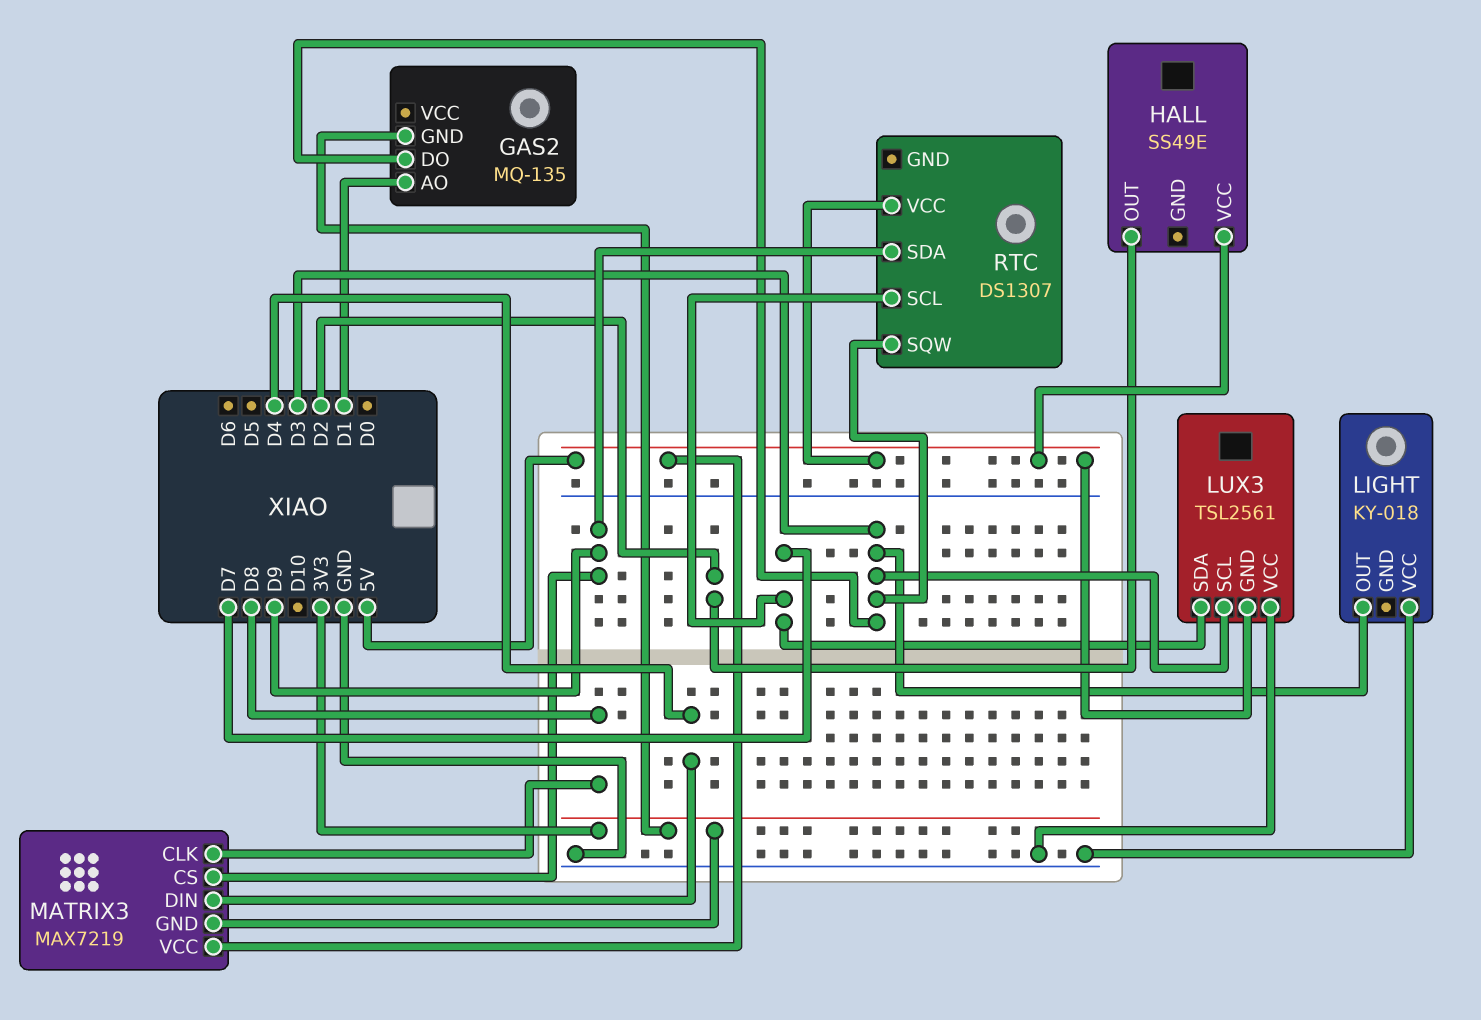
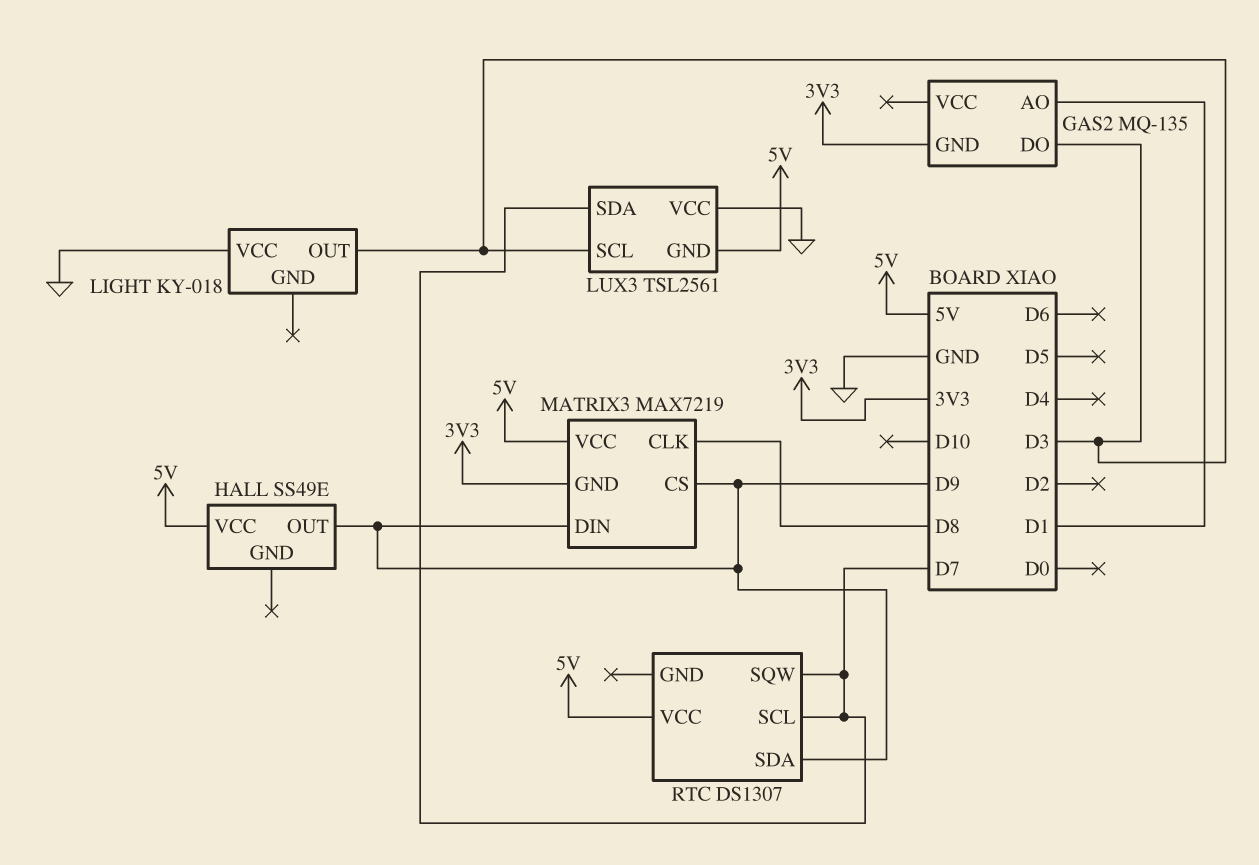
HALL pin OUT: D2 -> D9
MATRIX3 pin DIN: D4 -> D9
RTC pin SQW: D3 -> D7

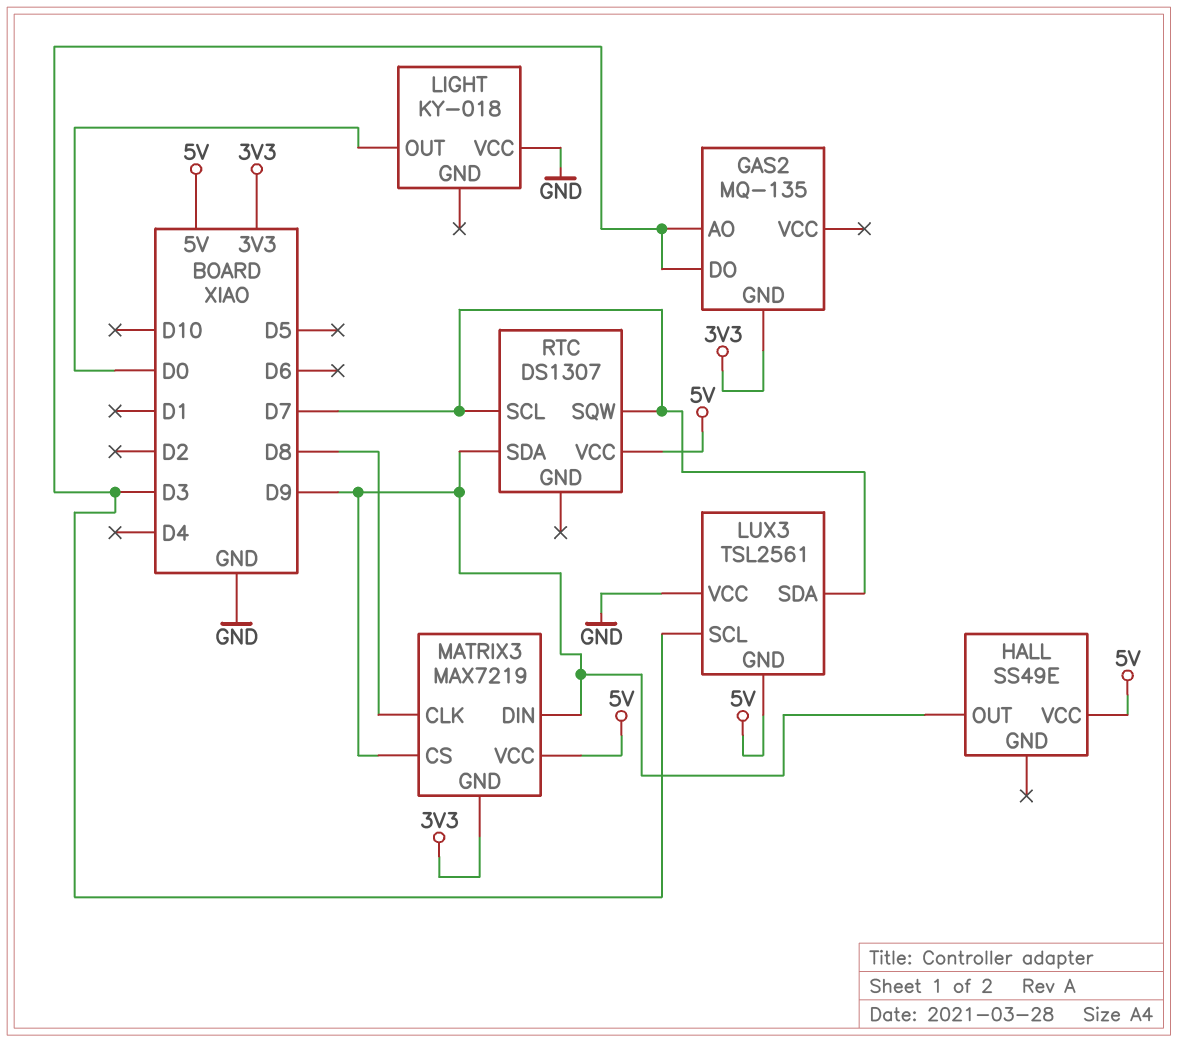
GAS2 pin AO: D1 -> D3
LIGHT pin OUT: D3 -> D0

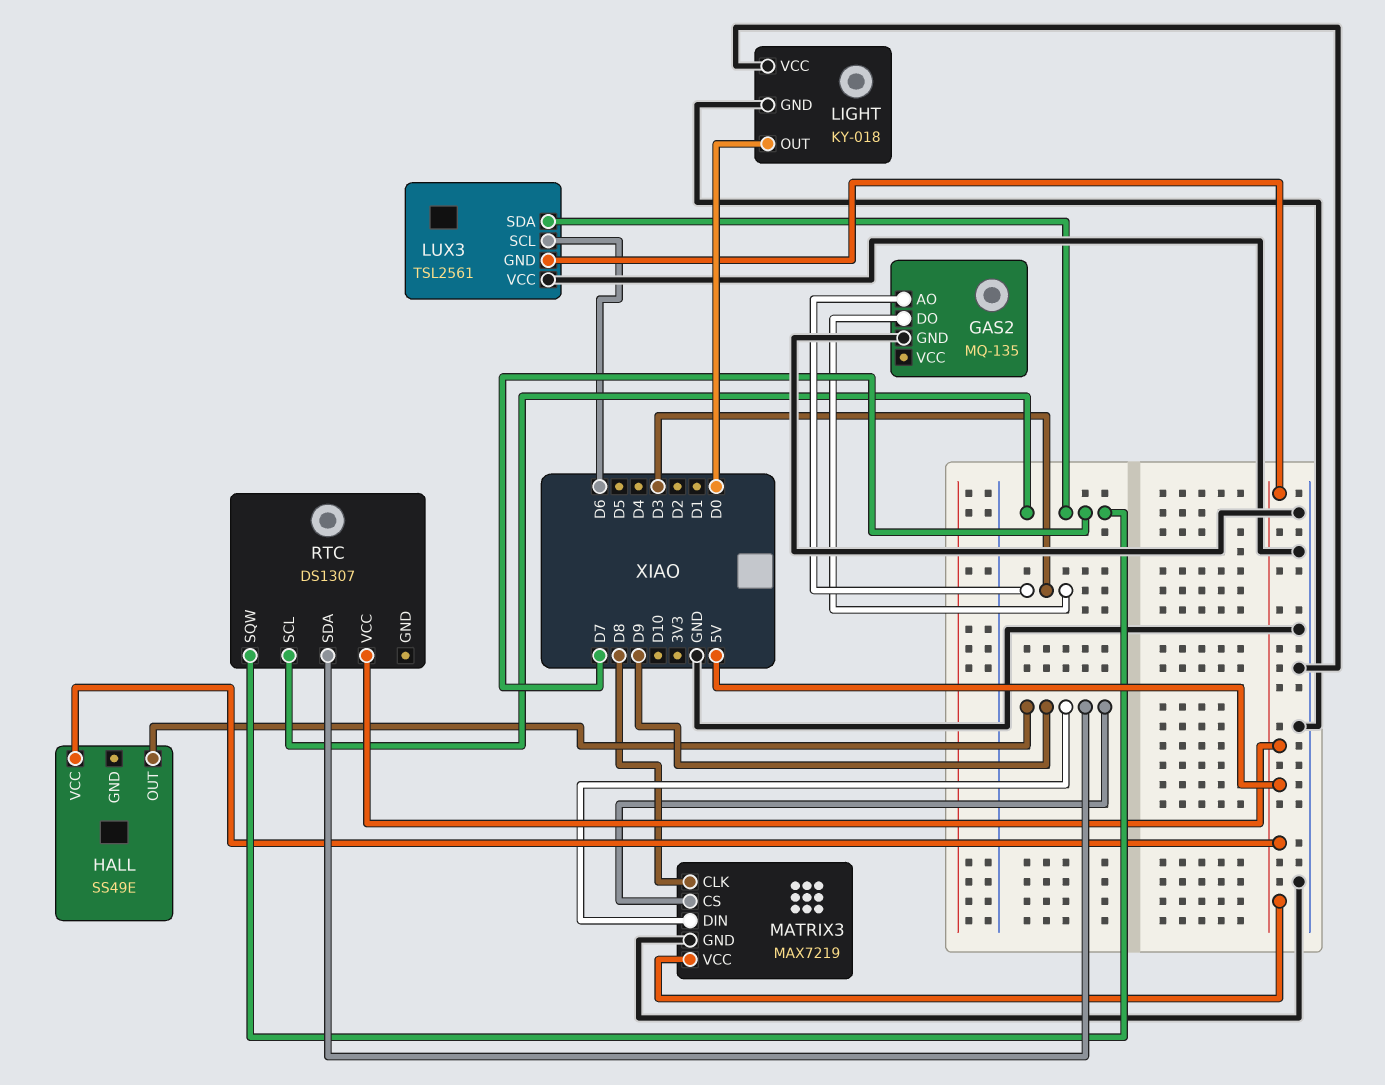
GAS2 pin GND: 3V3 -> GND
LIGHT pin GND: none -> GND
LUX3 pin SCL: D3 -> D6
MATRIX3 pin GND: 3V3 -> GND

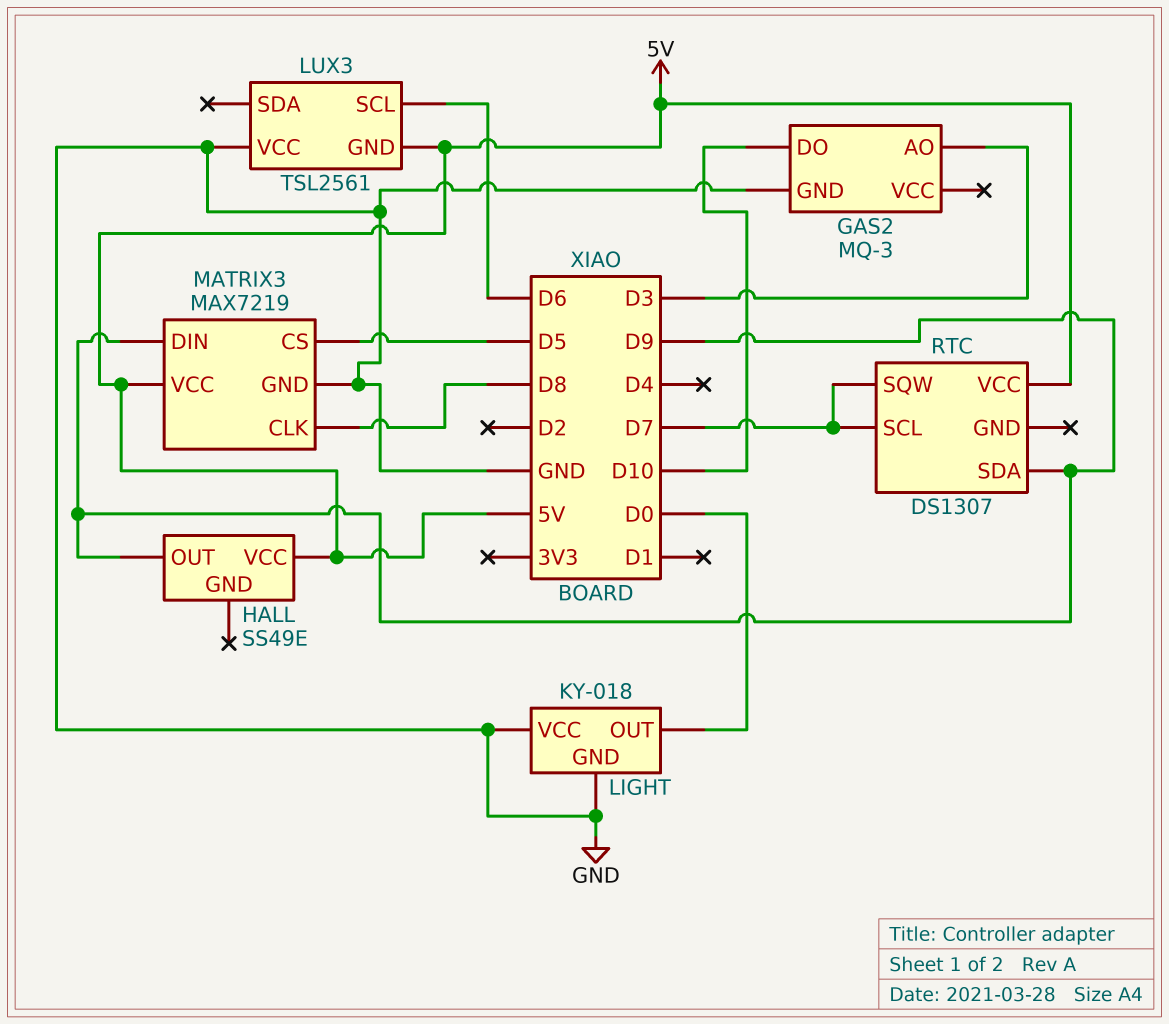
GAS2: MQ-135 -> MQ-3
GAS2 pin DO: D3 -> D10
LUX3 pin SDA: D7 -> none
MATRIX3 pin CS: D9 -> D5

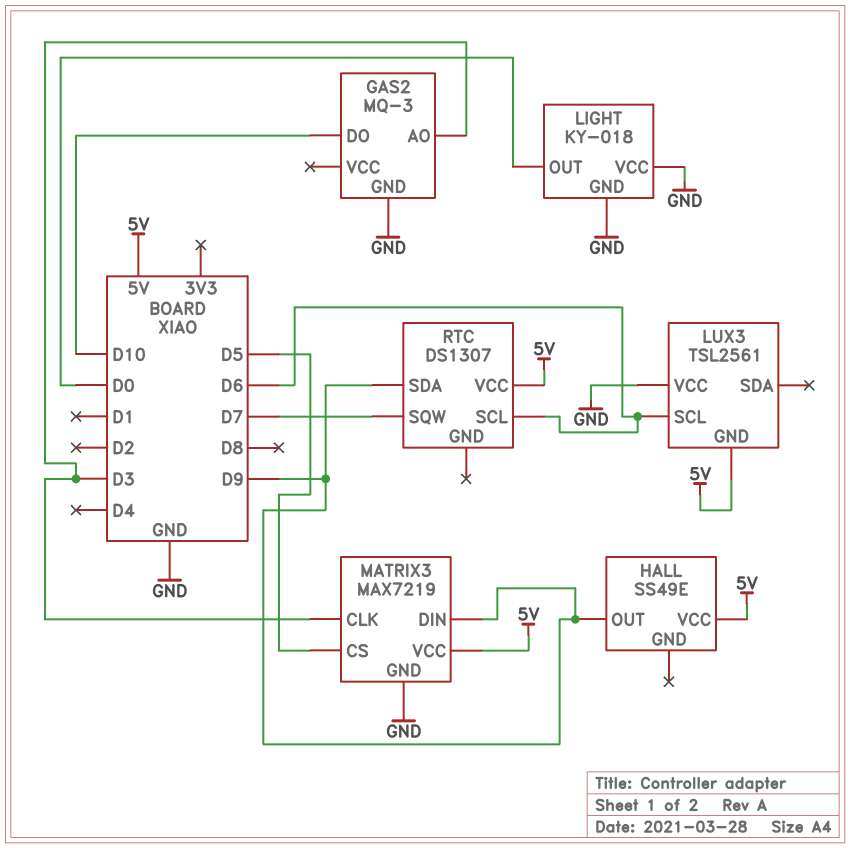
MATRIX3 pin CLK: D8 -> D3
RTC pin SCL: D7 -> D6

